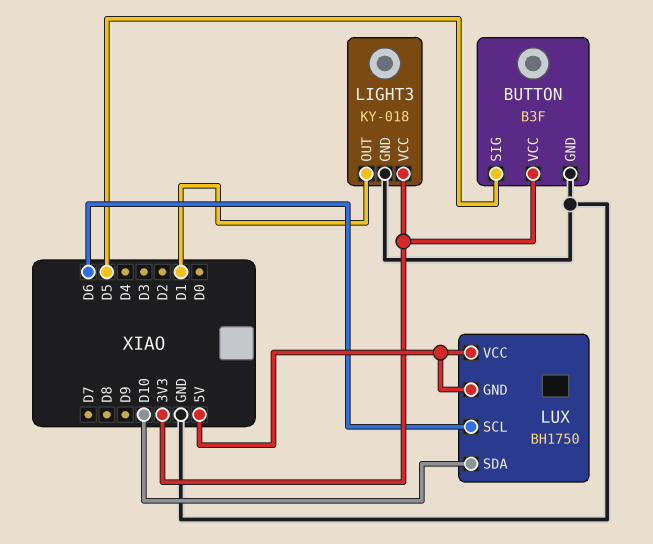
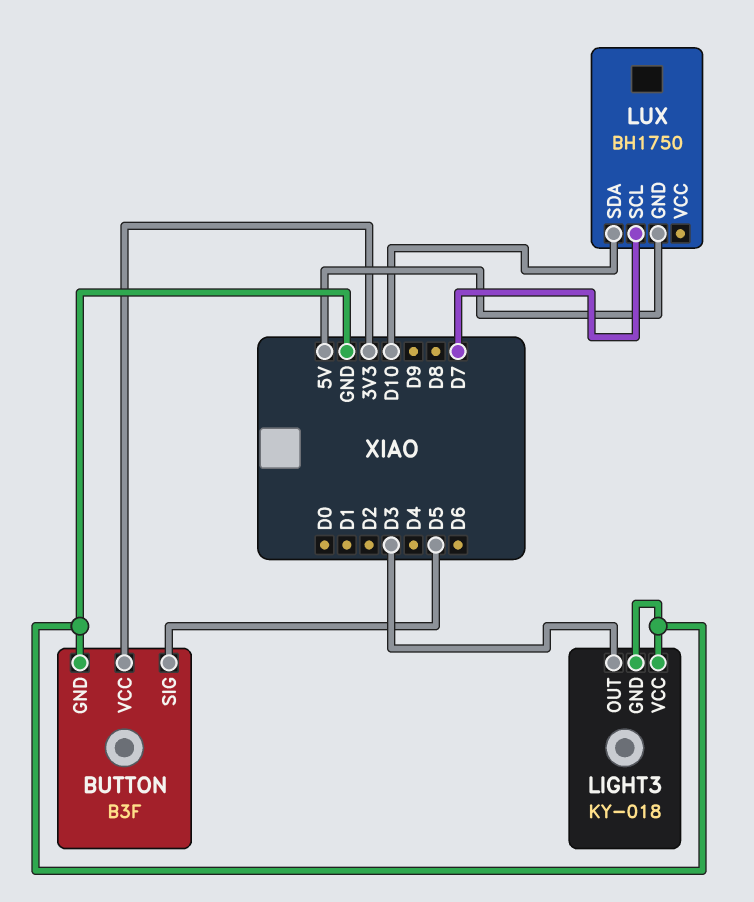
LIGHT3 pin OUT: D1 -> D3
LIGHT3 pin VCC: 3V3 -> GND
LUX pin SCL: D6 -> D7
LUX pin VCC: 5V -> none

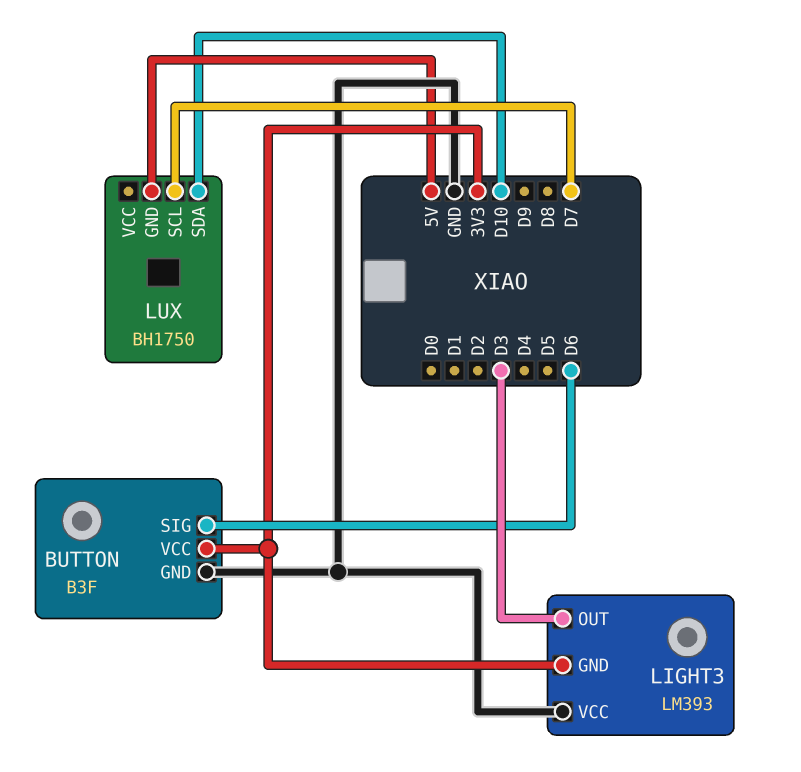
BUTTON pin SIG: D5 -> D6
LIGHT3: KY-018 -> LM393
LIGHT3 pin GND: GND -> 3V3

